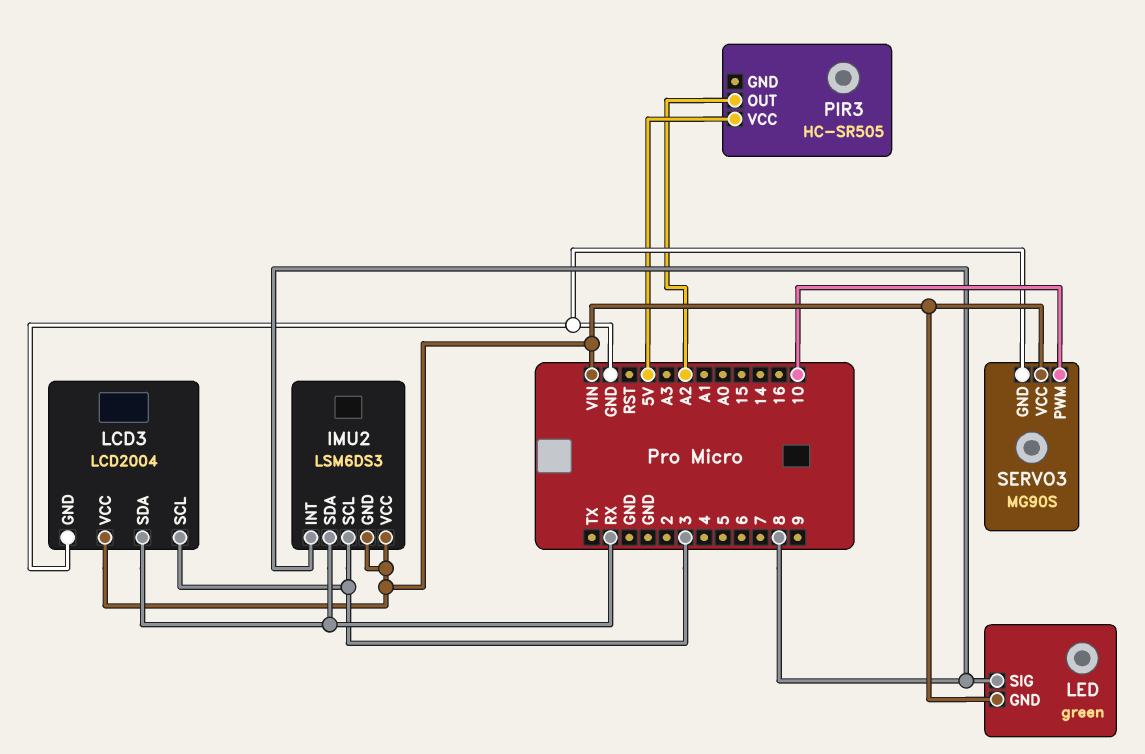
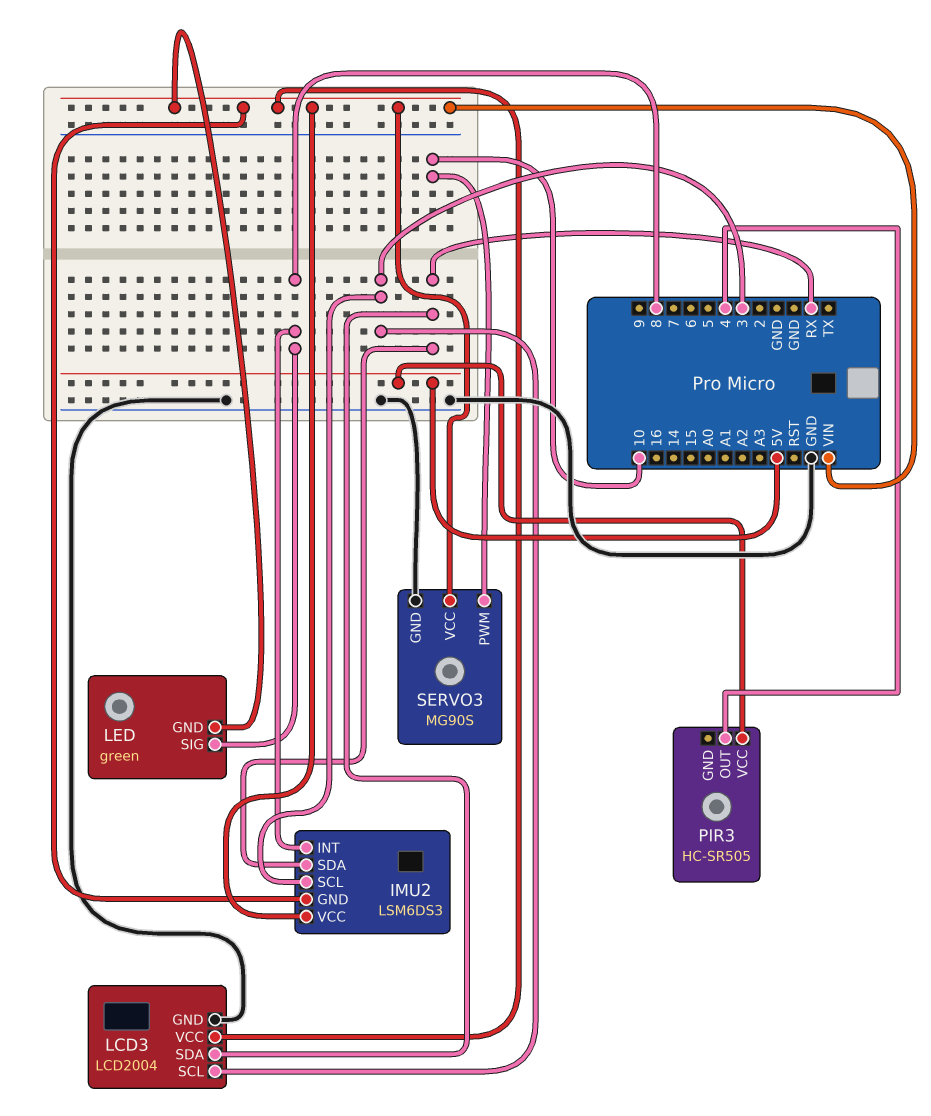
PIR3 pin OUT: A2 -> 4

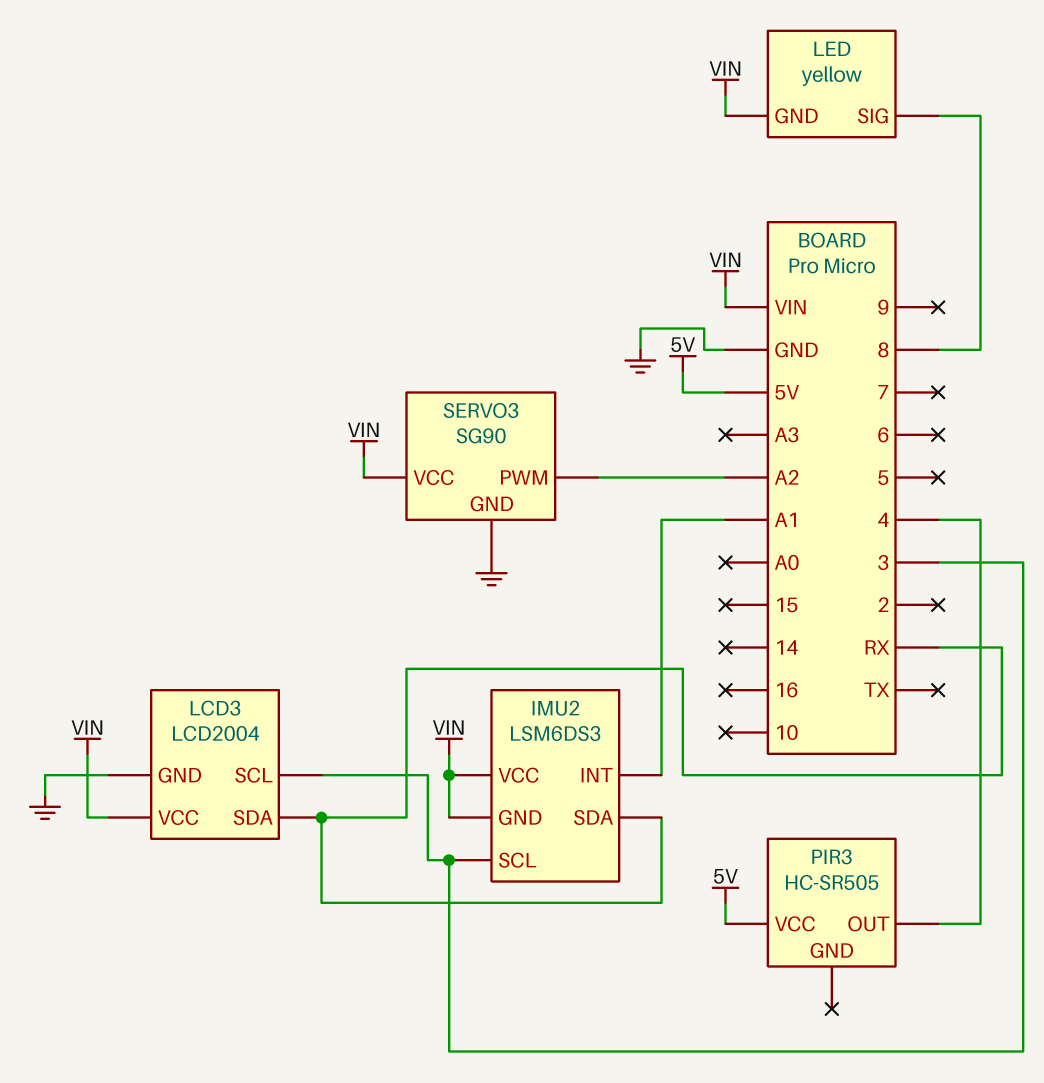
IMU2 pin INT: 8 -> A1
LED: green -> yellow
SERVO3: MG90S -> SG90
SERVO3 pin PWM: 10 -> A2

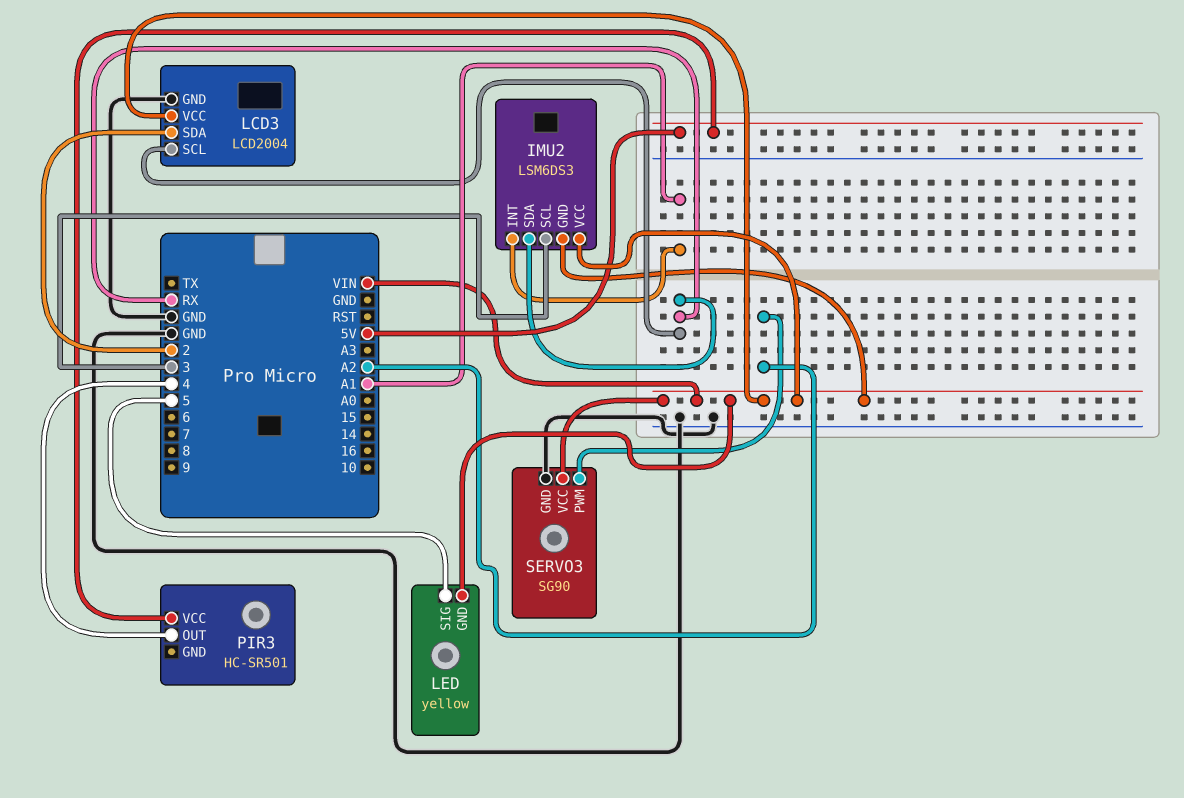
LCD3 pin SCL: 3 -> RX
LCD3 pin SDA: RX -> 2
LED pin SIG: 8 -> 5
PIR3: HC-SR505 -> HC-SR501

